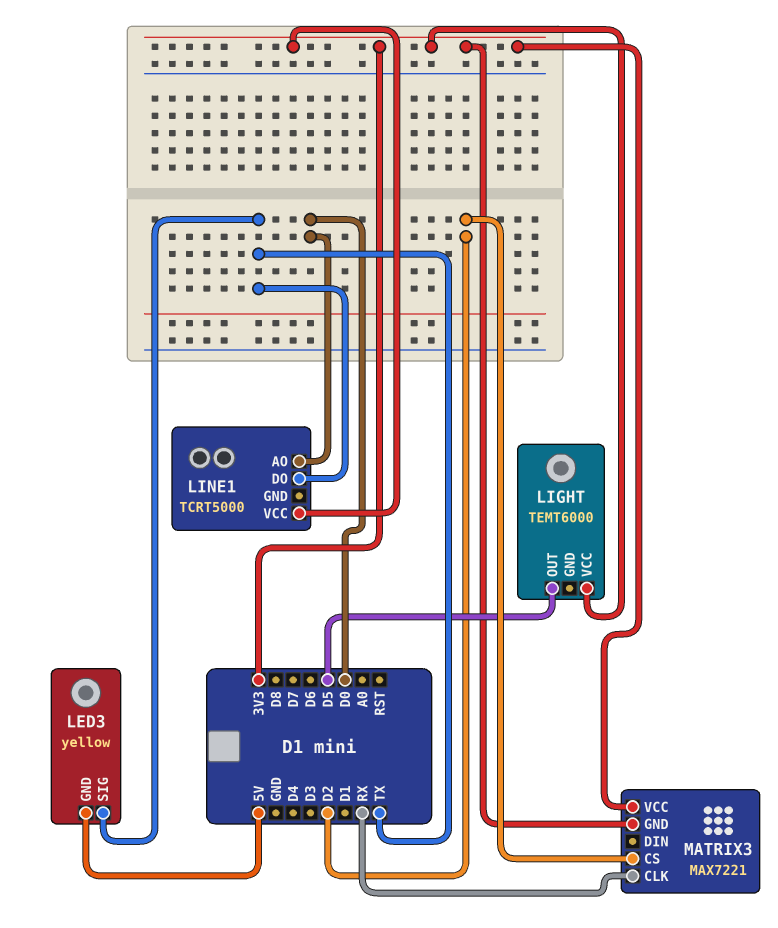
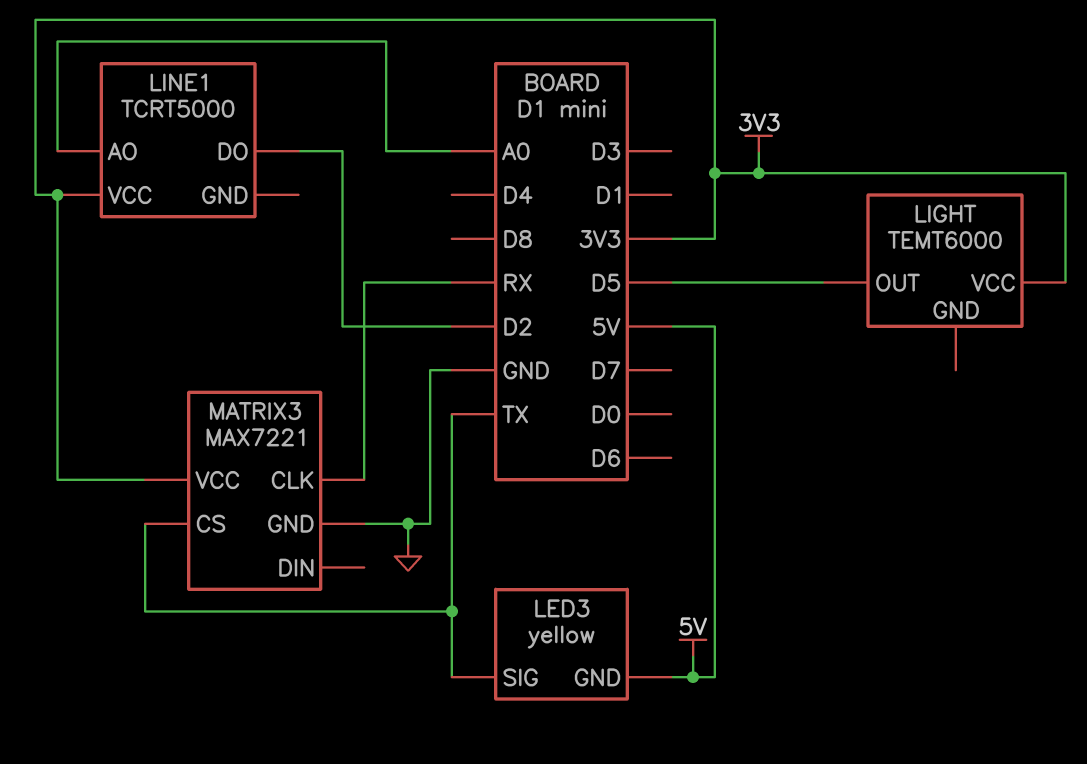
LINE1 pin AO: D0 -> A0
LINE1 pin DO: TX -> D2
MATRIX3 pin CS: D2 -> TX
MATRIX3 pin GND: 3V3 -> GND

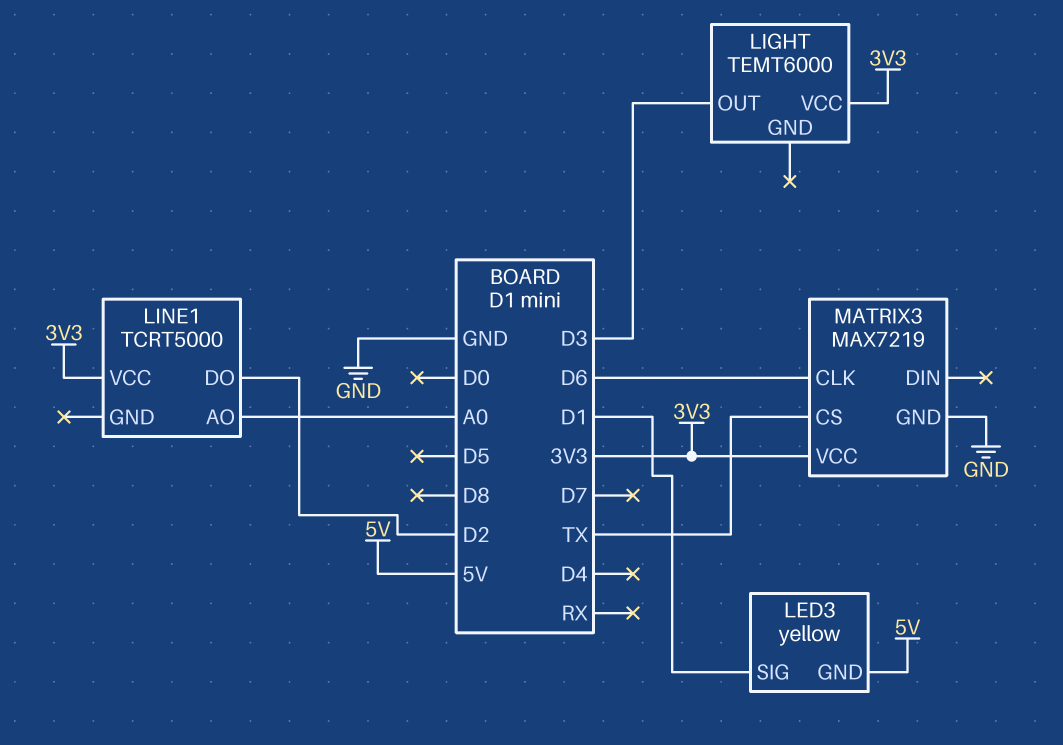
LED3 pin SIG: TX -> D1
LIGHT pin OUT: D5 -> D3
MATRIX3: MAX7221 -> MAX7219
MATRIX3 pin CLK: RX -> D6

